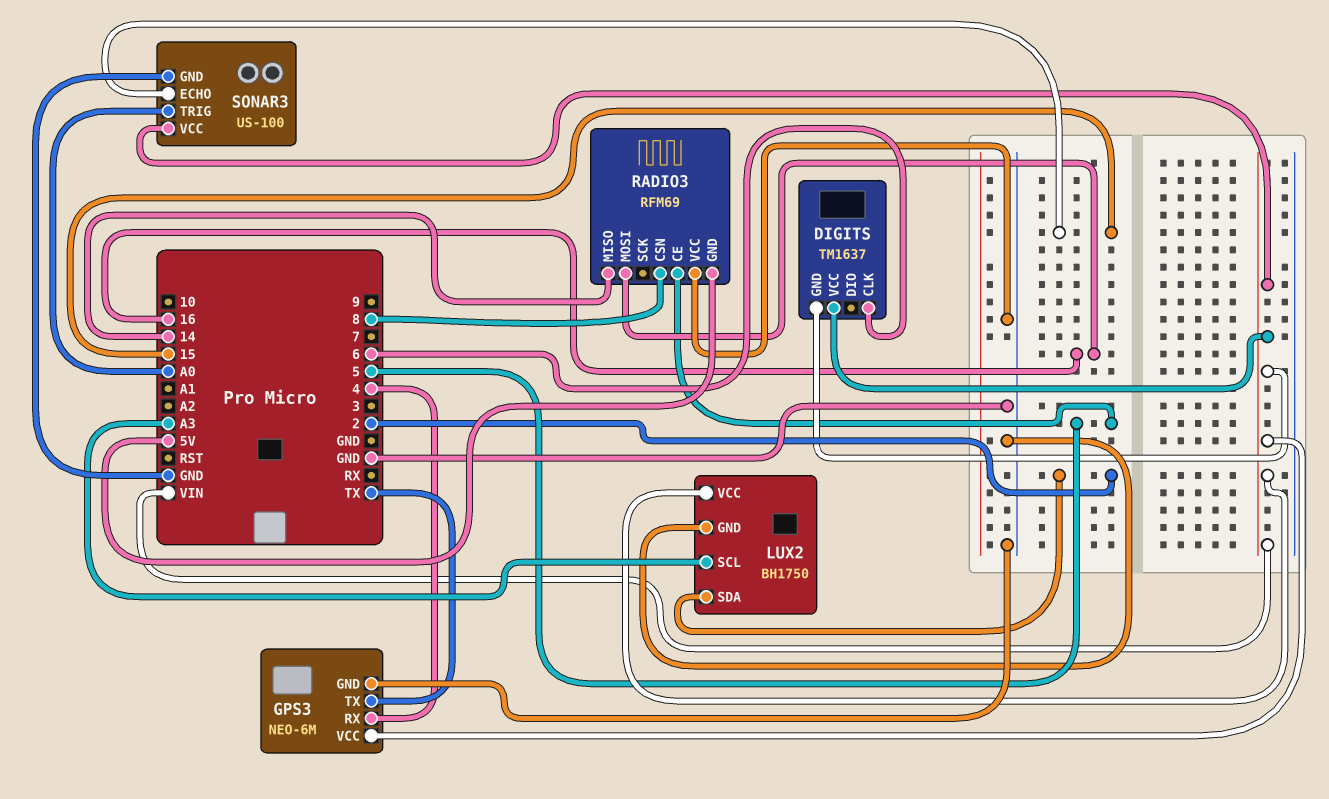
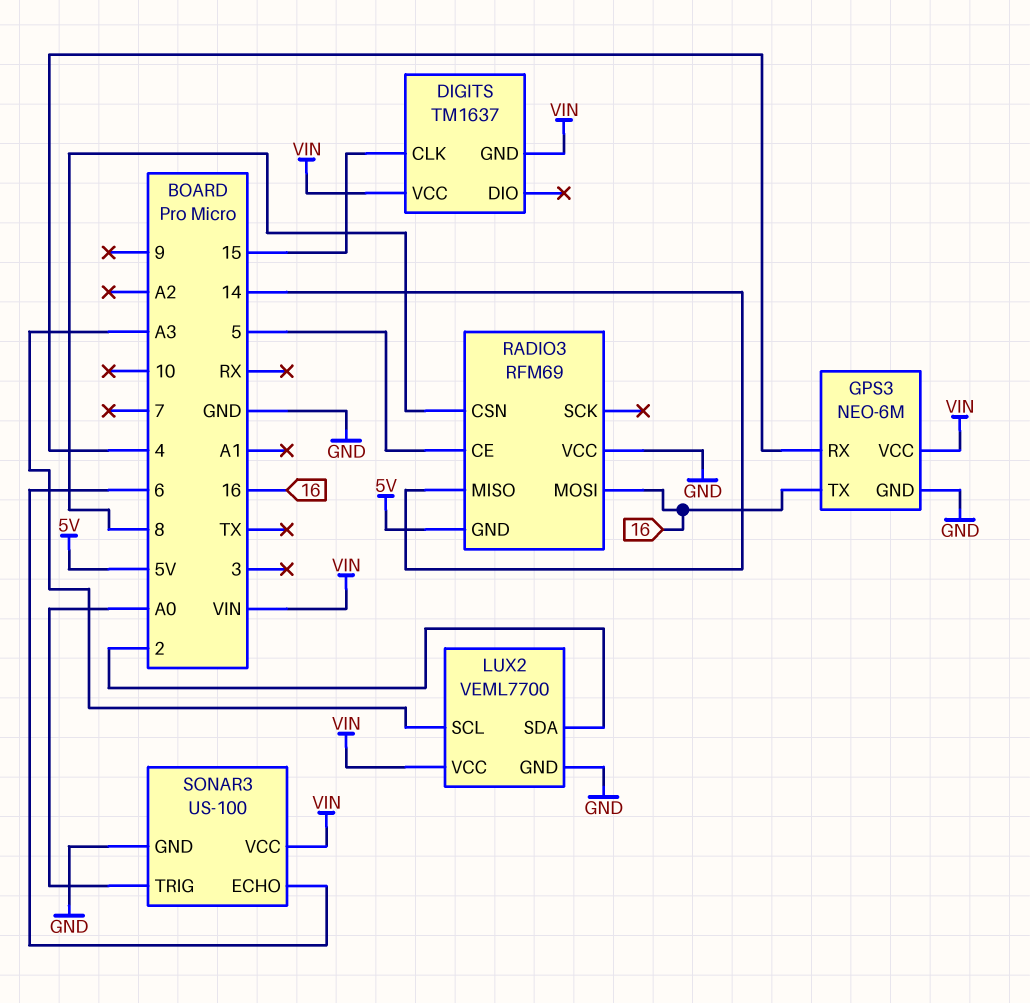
DIGITS pin CLK: 6 -> 15
GPS3 pin TX: TX -> 16
LUX2: BH1750 -> VEML7700
SONAR3 pin ECHO: 15 -> 6

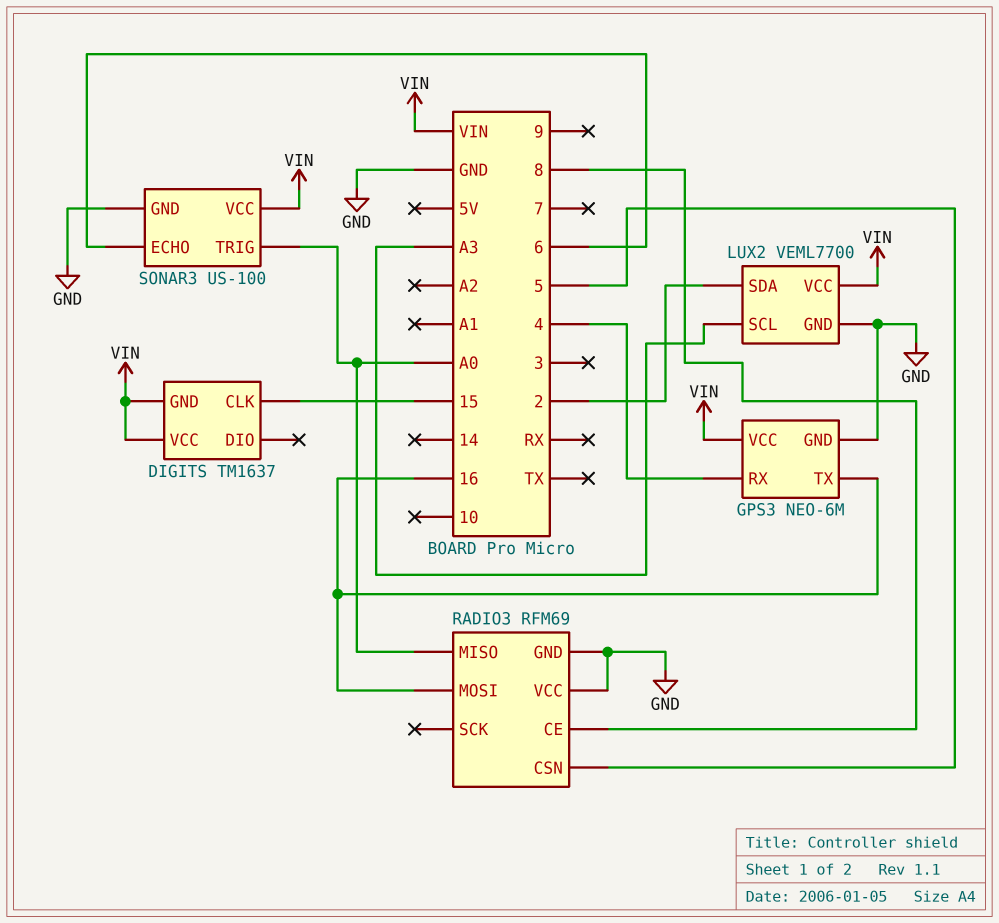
RADIO3 pin CE: 5 -> 8
RADIO3 pin CSN: 8 -> 5
RADIO3 pin GND: 5V -> GND
RADIO3 pin MISO: 14 -> A0

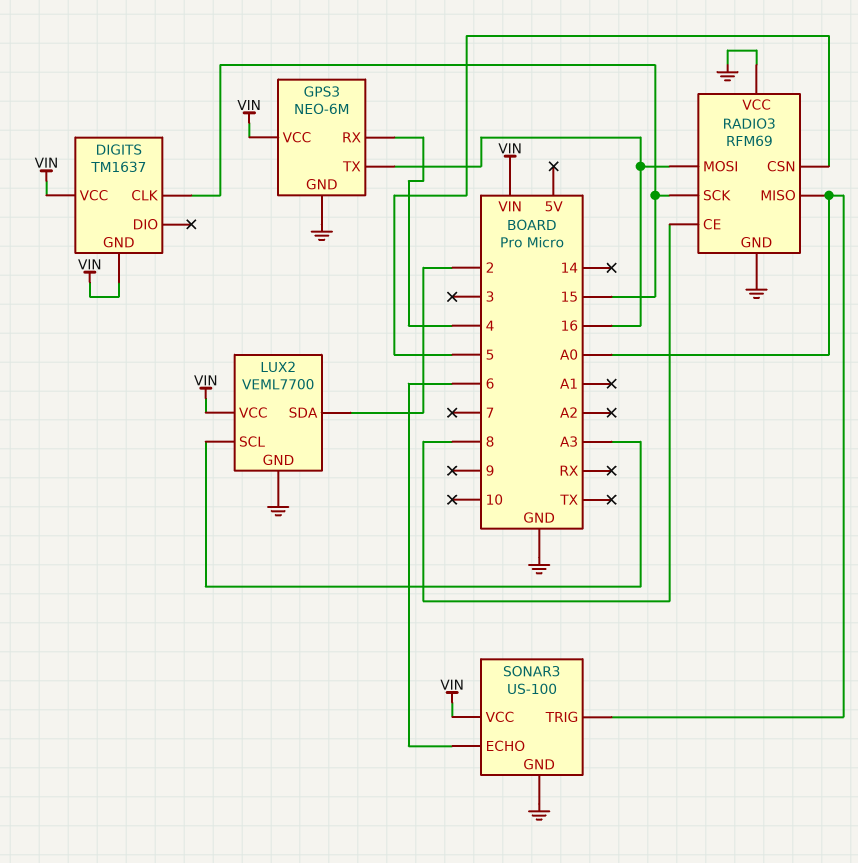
RADIO3 pin SCK: none -> 15

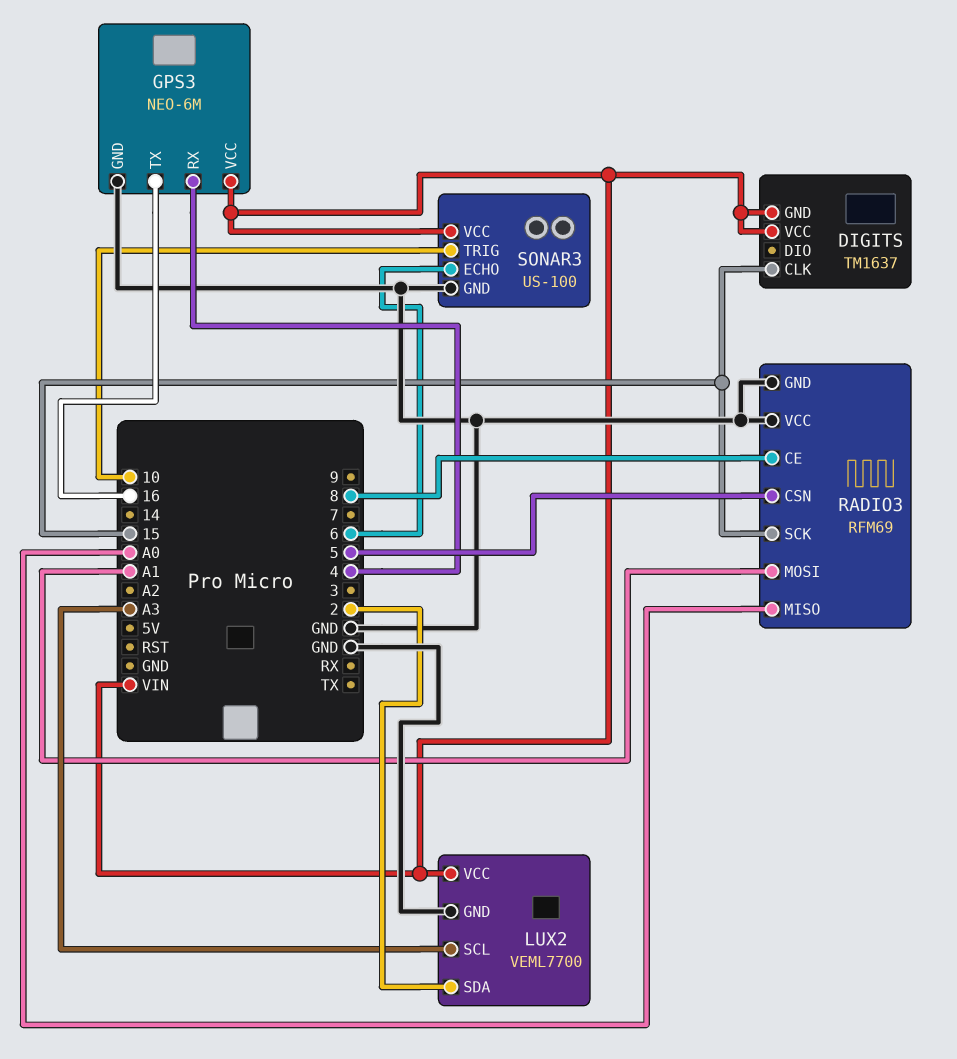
RADIO3 pin MOSI: 16 -> A1
SONAR3 pin TRIG: A0 -> 10

